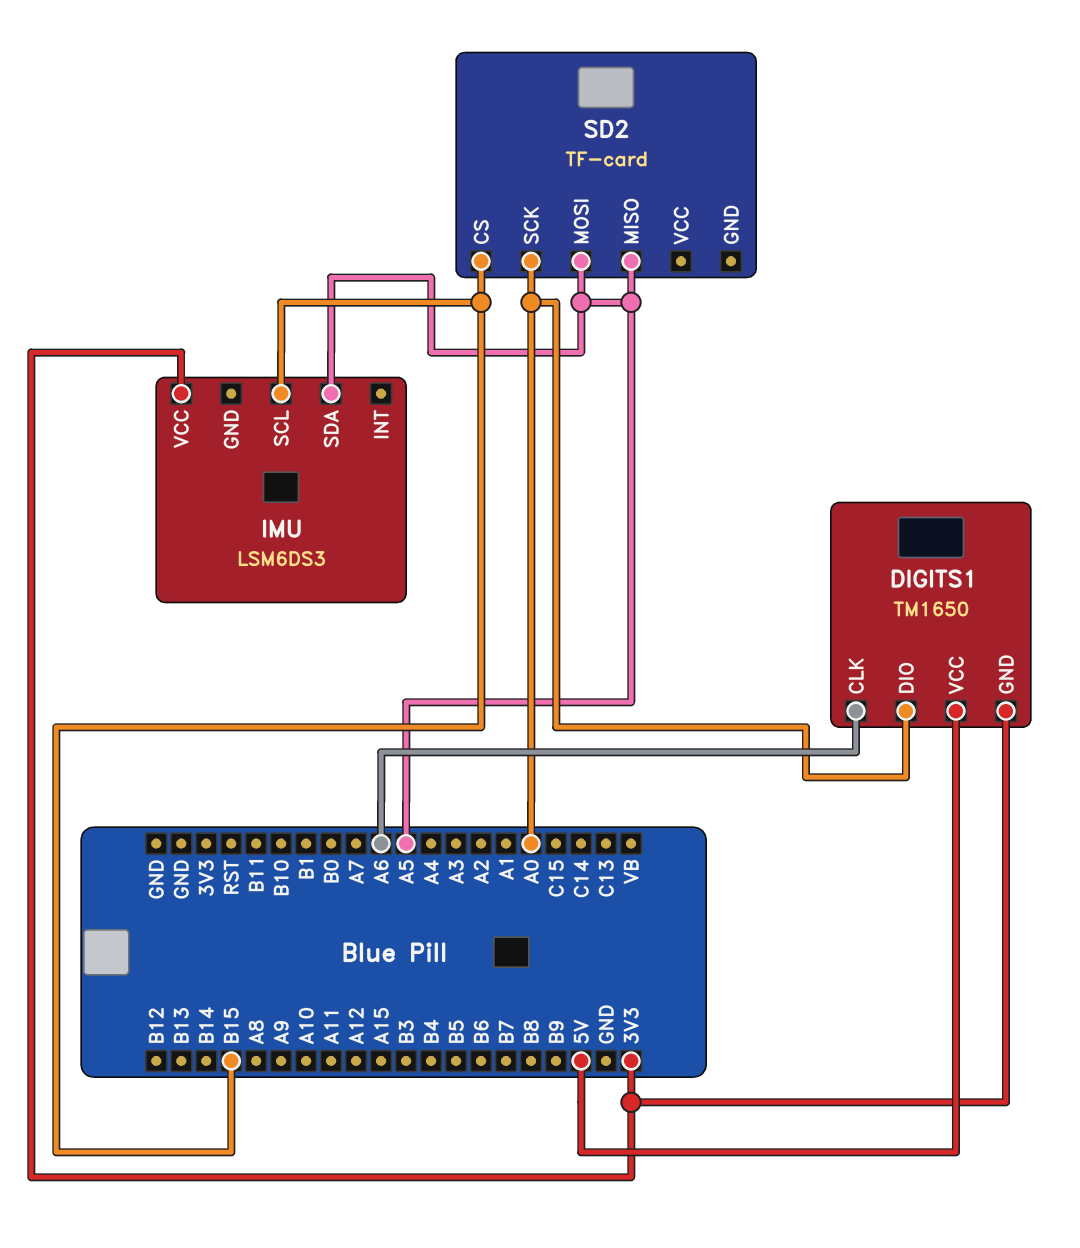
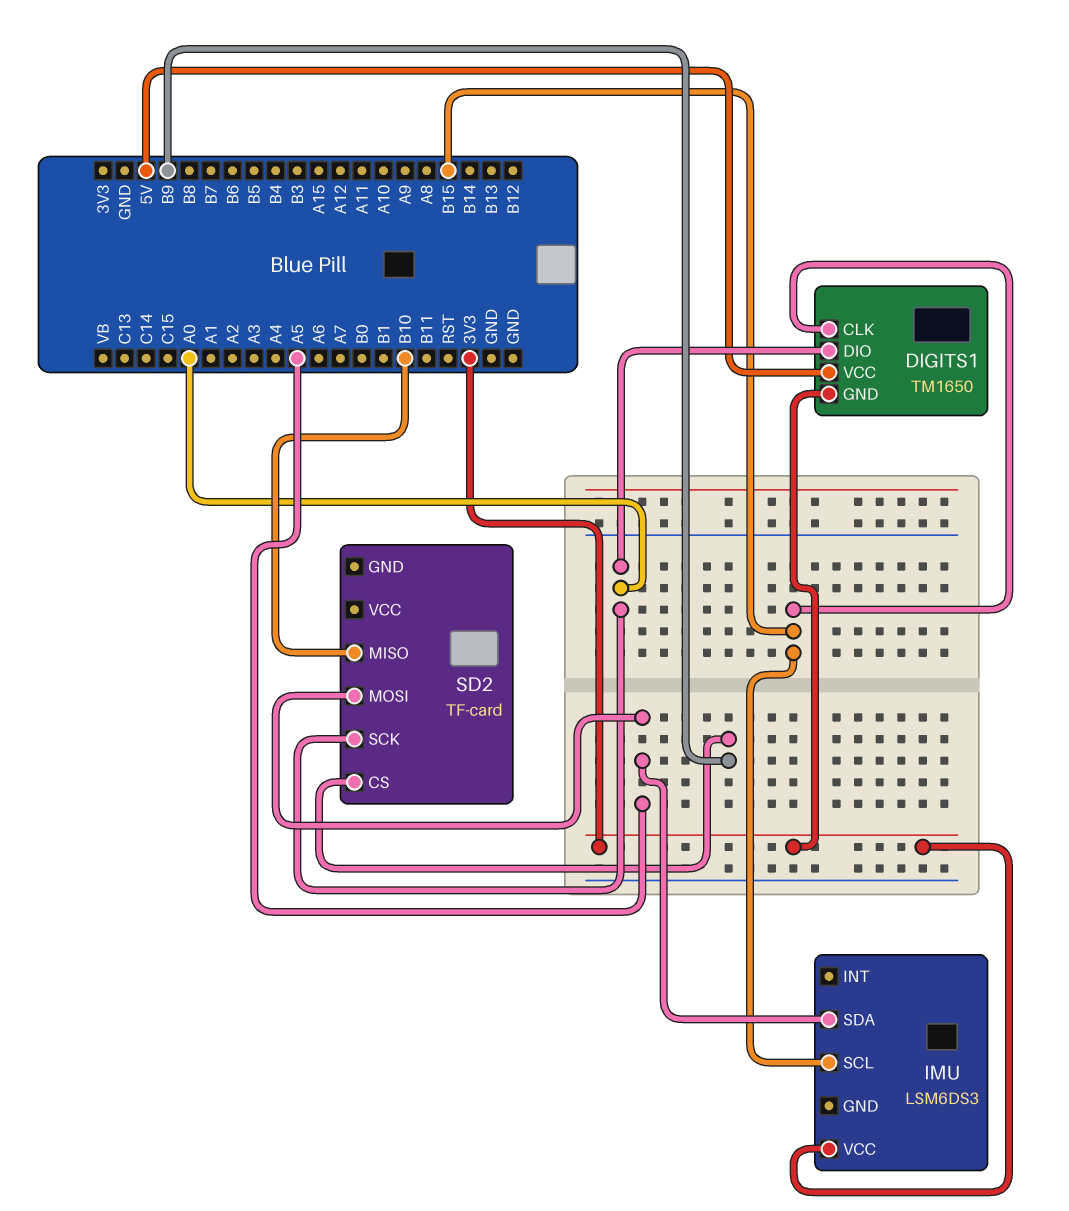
DIGITS1 pin CLK: A6 -> B15
SD2 pin CS: B15 -> B9
SD2 pin MISO: A5 -> B10

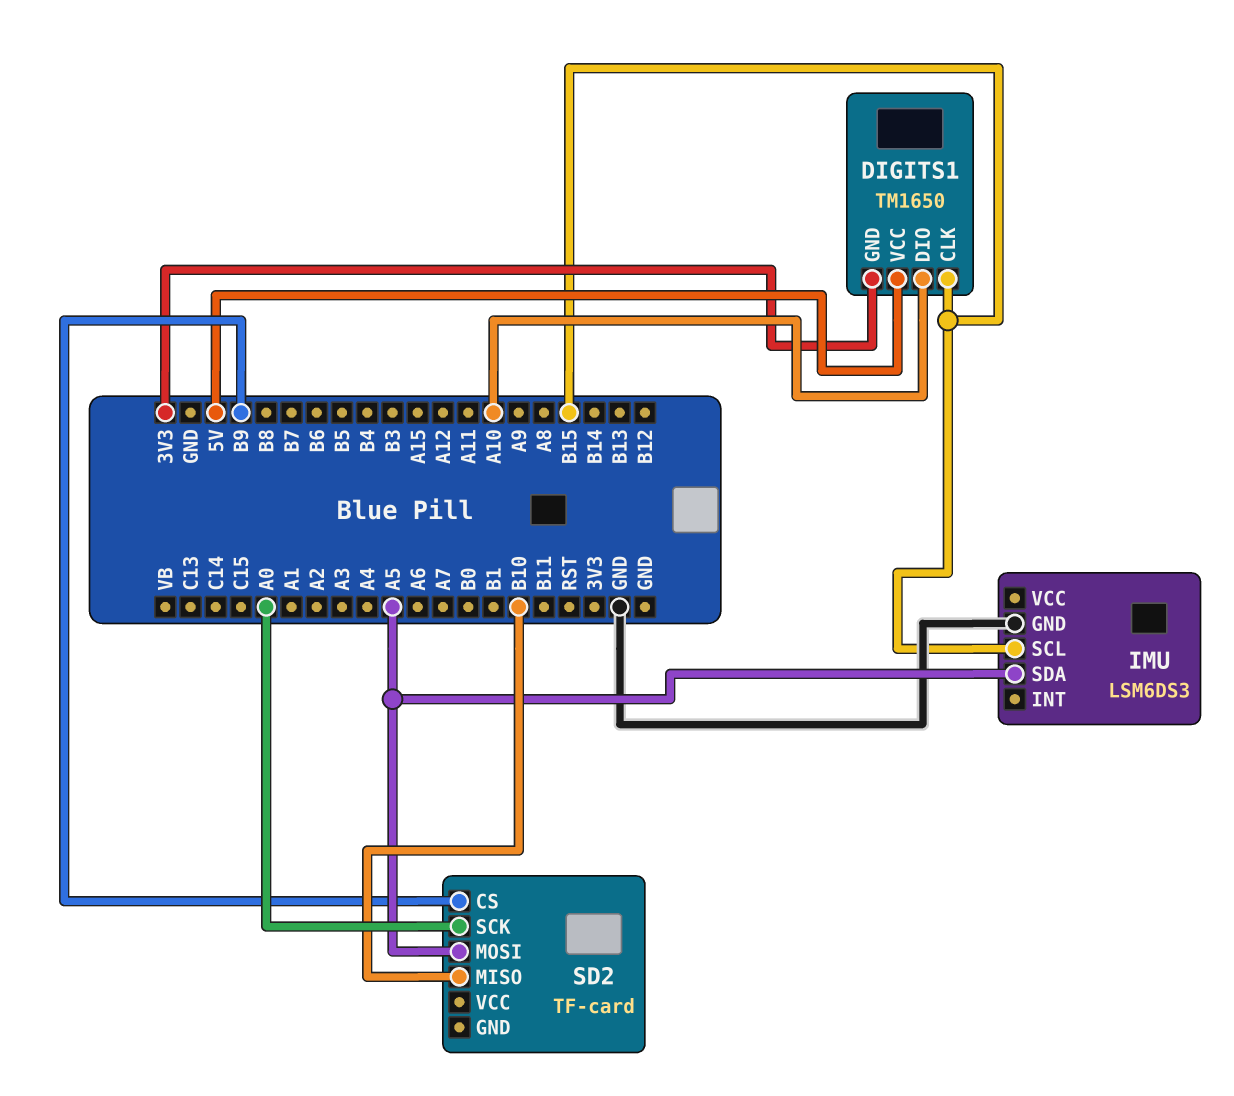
DIGITS1 pin DIO: A0 -> A10
IMU pin GND: none -> GND
IMU pin VCC: 3V3 -> none

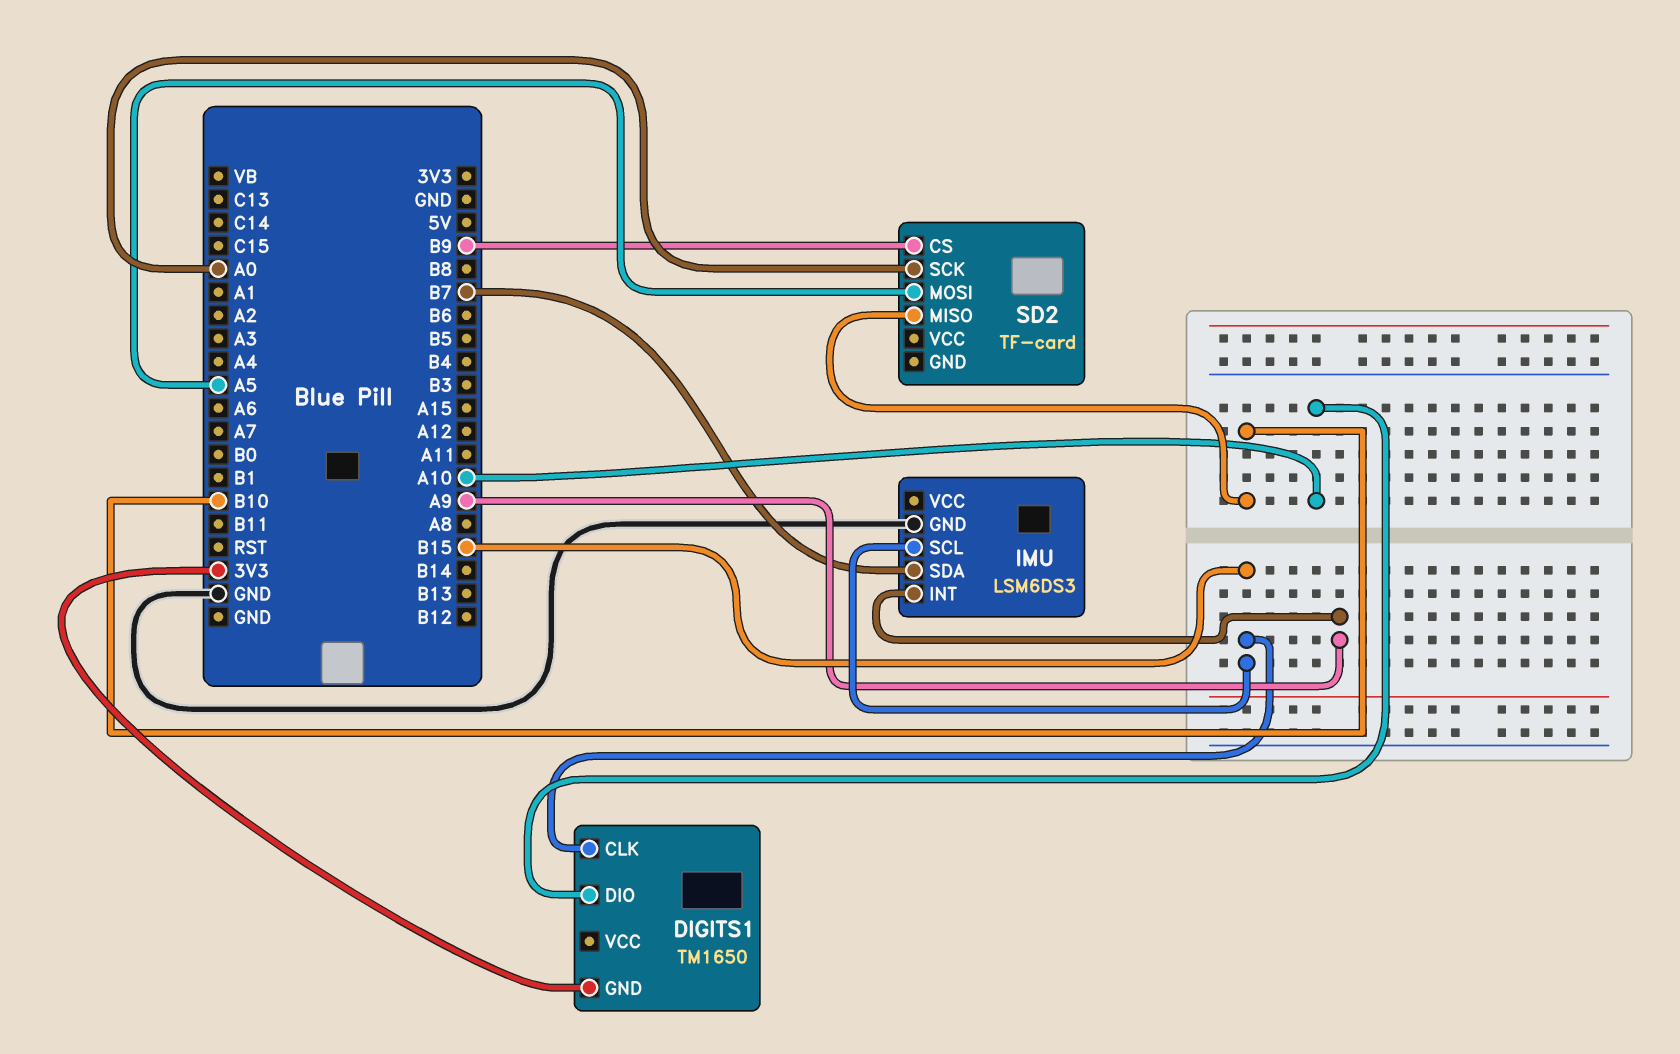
DIGITS1 pin VCC: 5V -> none
IMU pin INT: none -> A9
IMU pin SDA: A5 -> B7

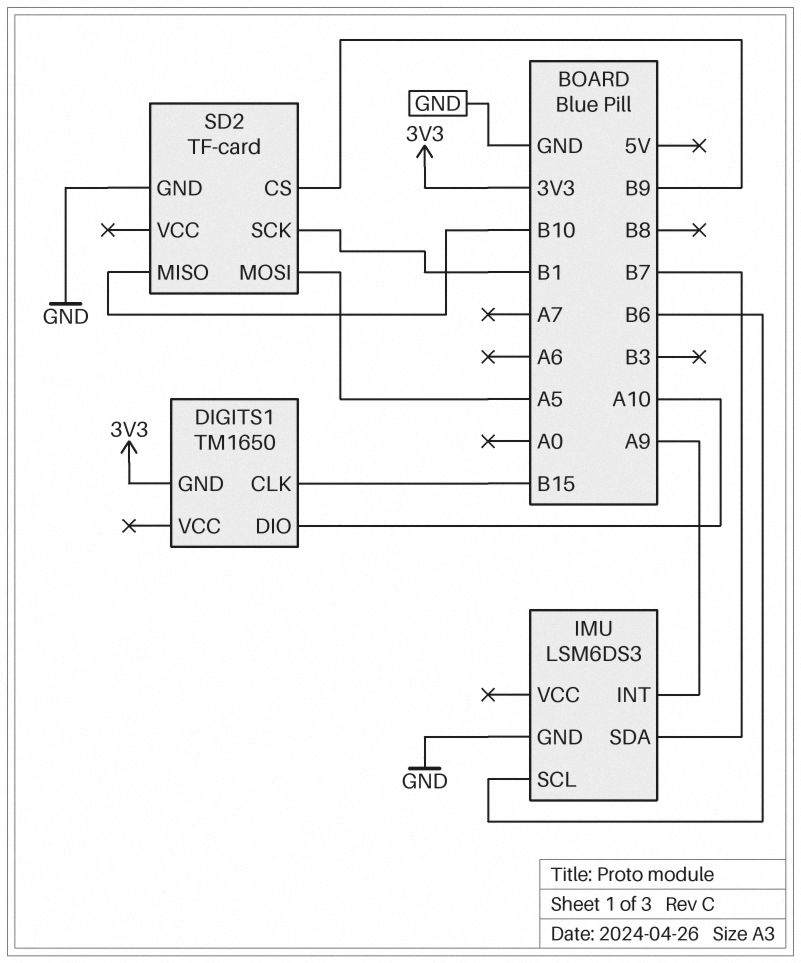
IMU pin SCL: B15 -> B6
SD2 pin GND: none -> GND
SD2 pin SCK: A0 -> B1

